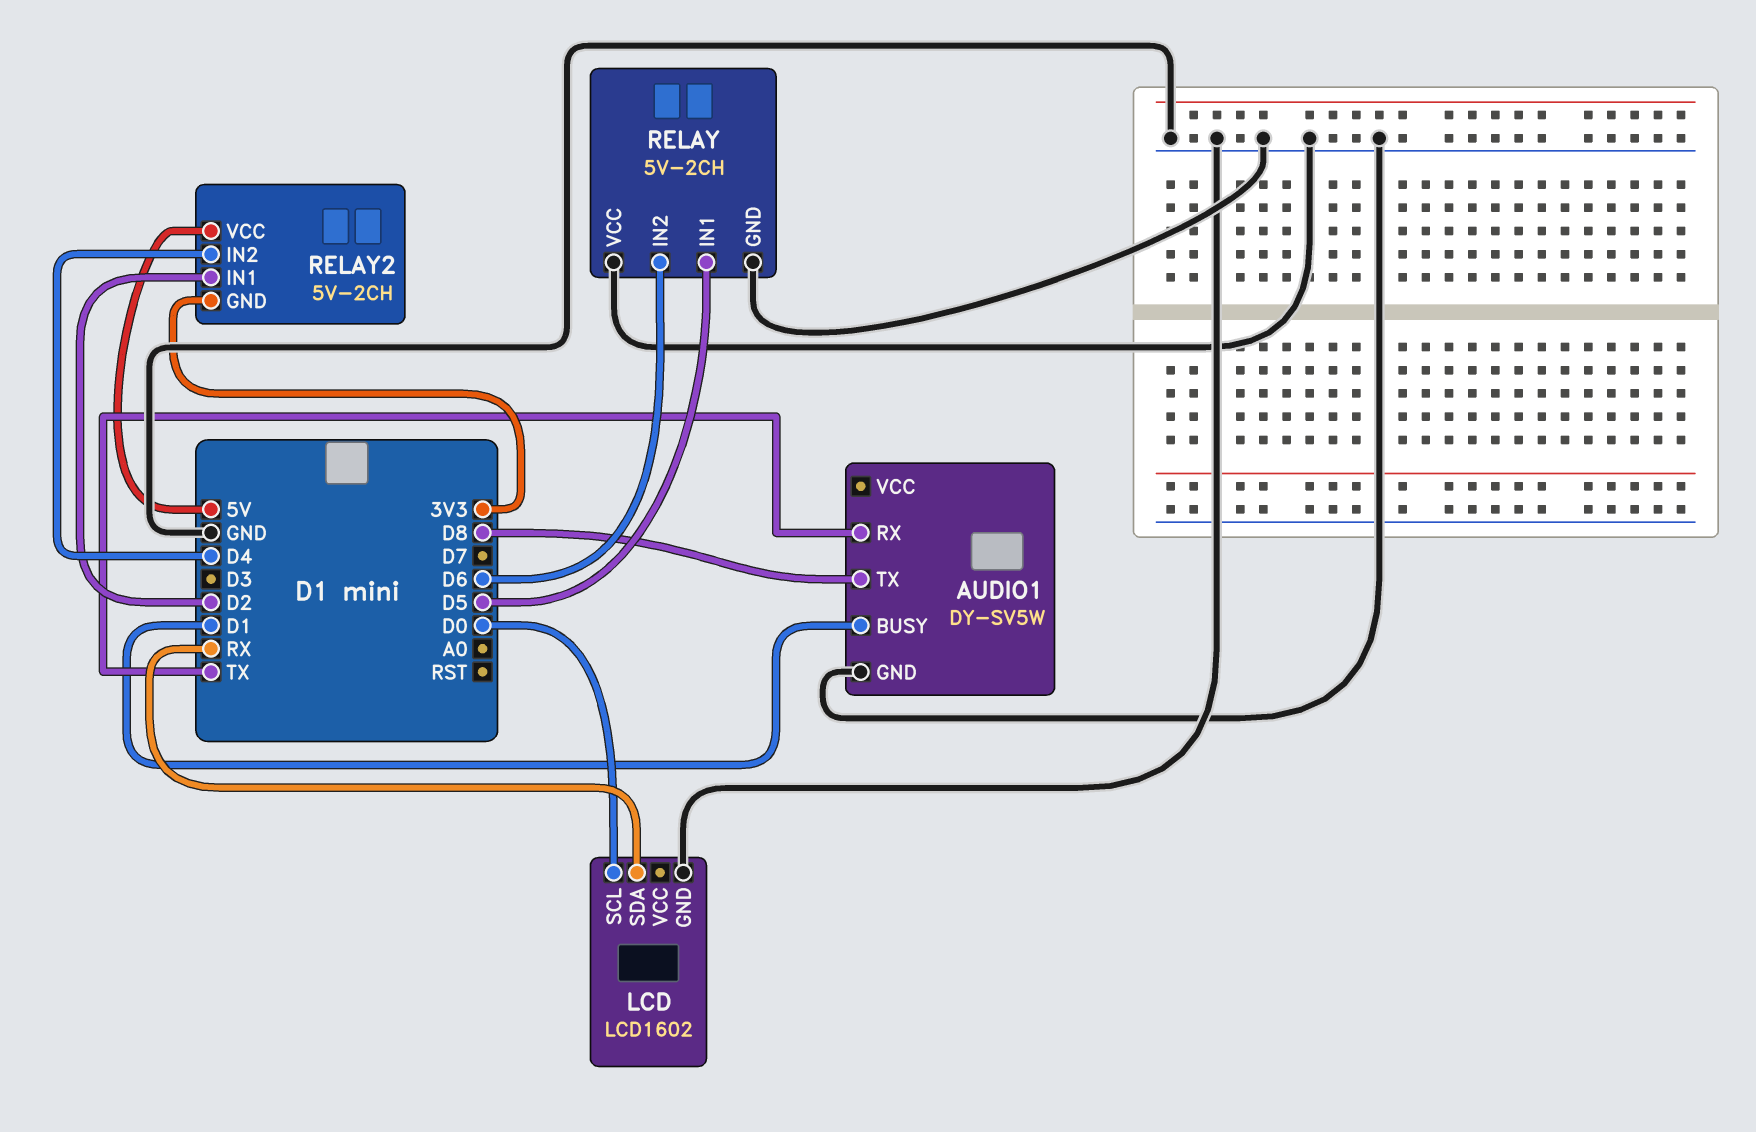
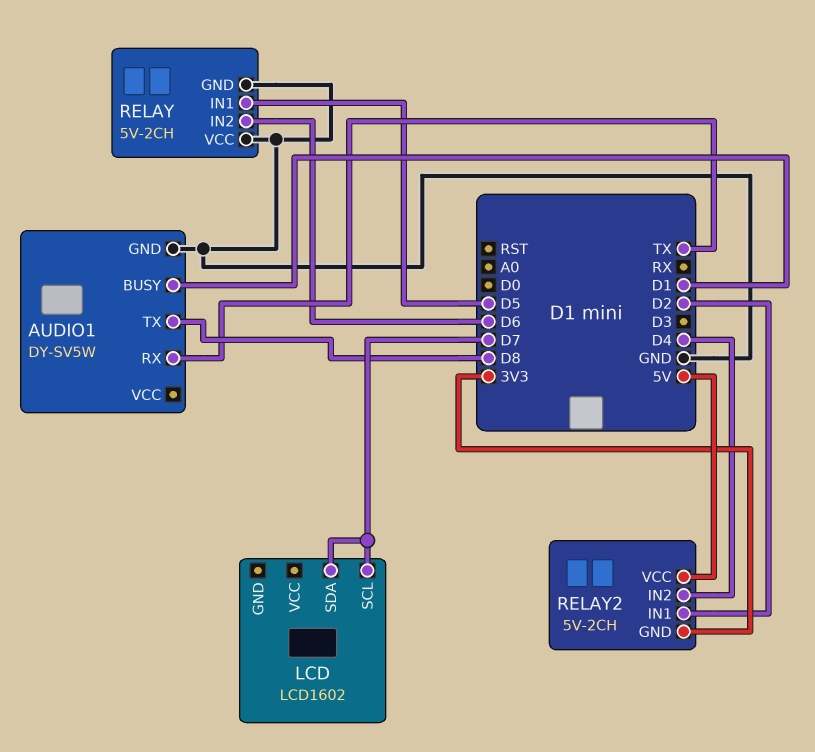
LCD pin GND: GND -> none
LCD pin SCL: D0 -> D7
LCD pin SDA: RX -> D7

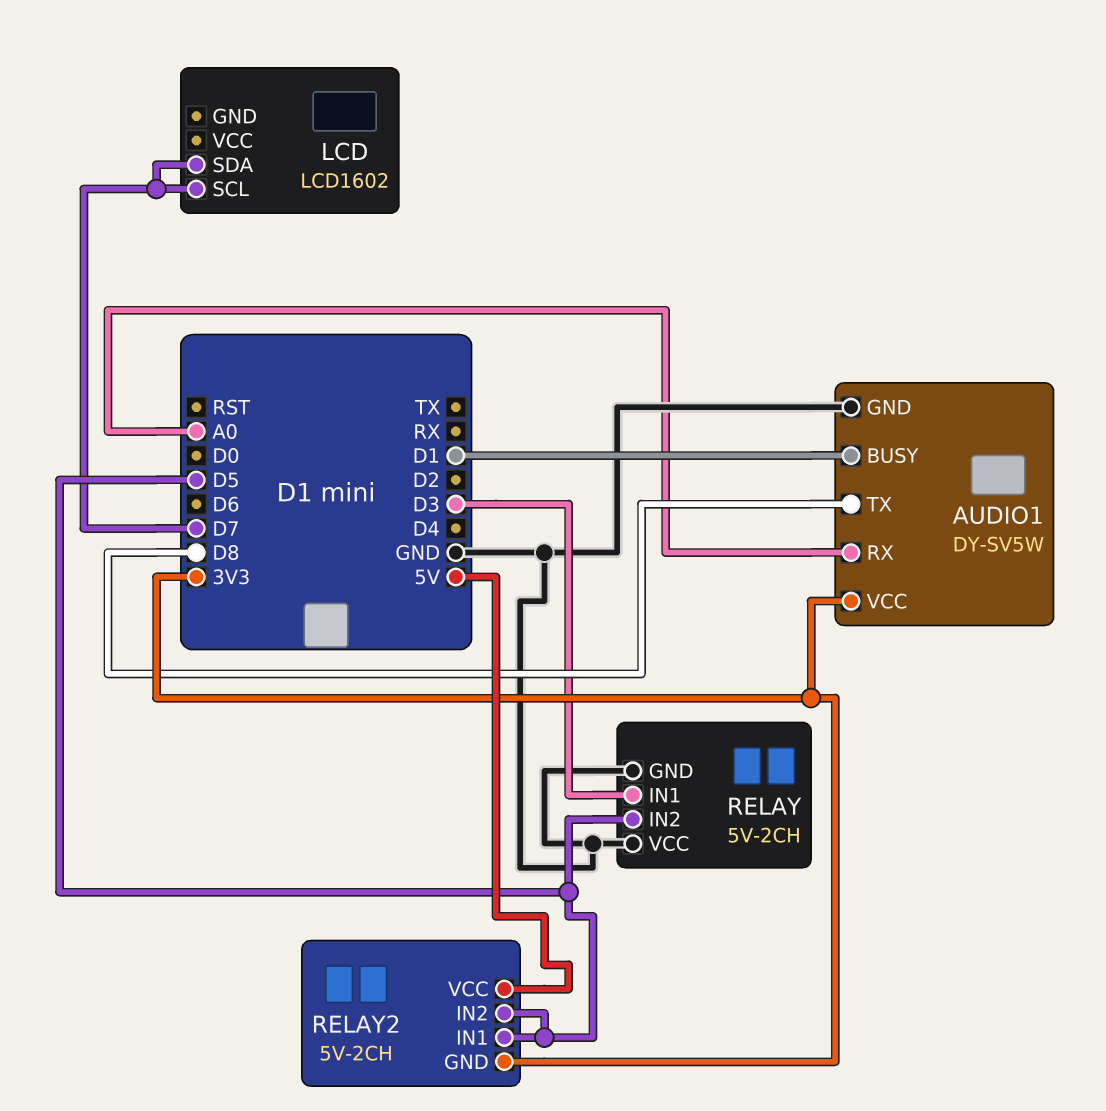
AUDIO1 pin RX: TX -> A0
AUDIO1 pin VCC: none -> 3V3
RELAY pin IN1: D5 -> D3
RELAY pin IN2: D6 -> D5
RELAY2 pin IN1: D2 -> D5
RELAY2 pin IN2: D4 -> D5

